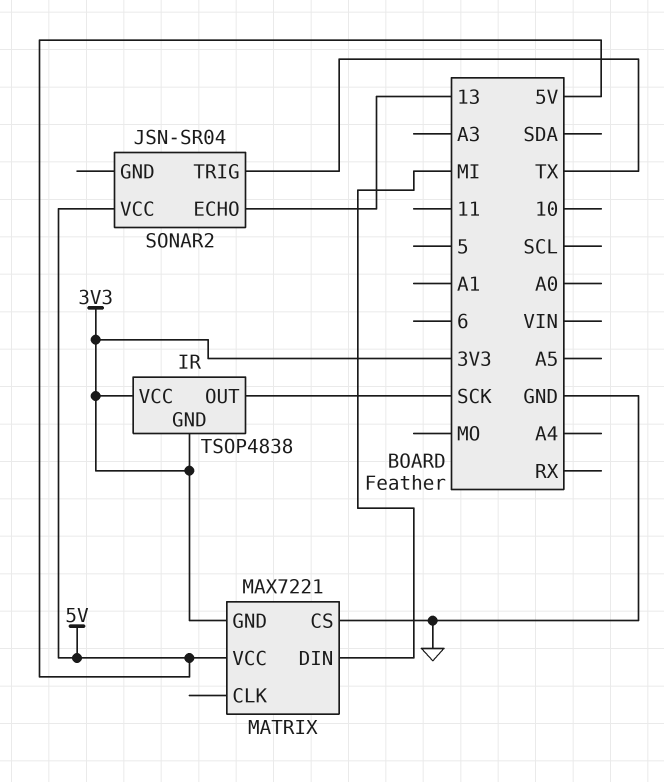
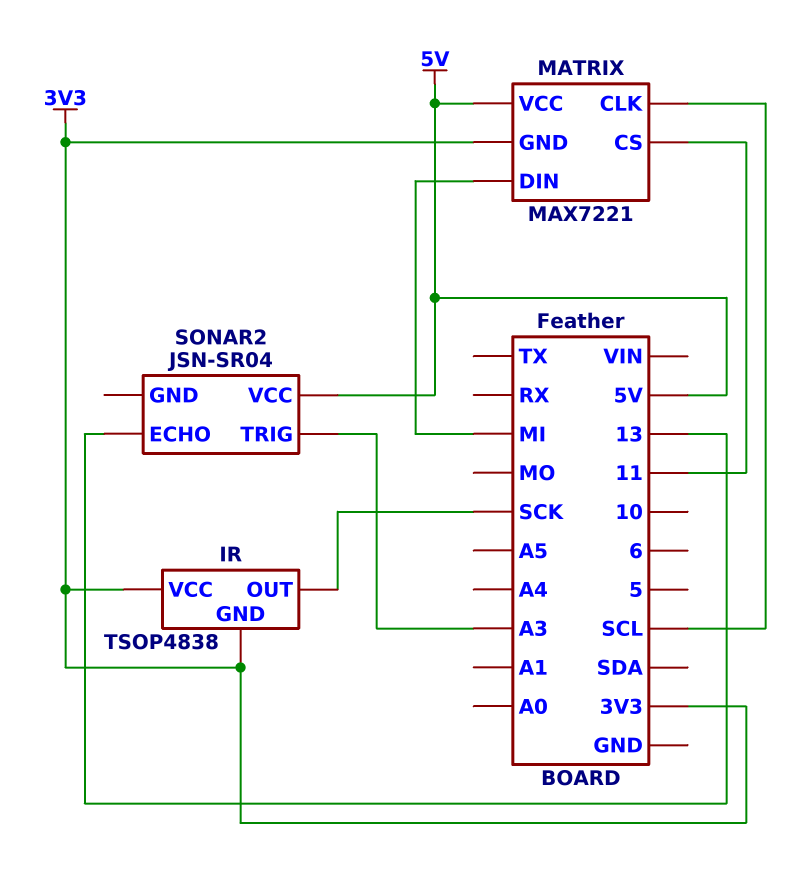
MATRIX pin CLK: none -> SCL
MATRIX pin CS: GND -> 11
SONAR2 pin TRIG: TX -> A3

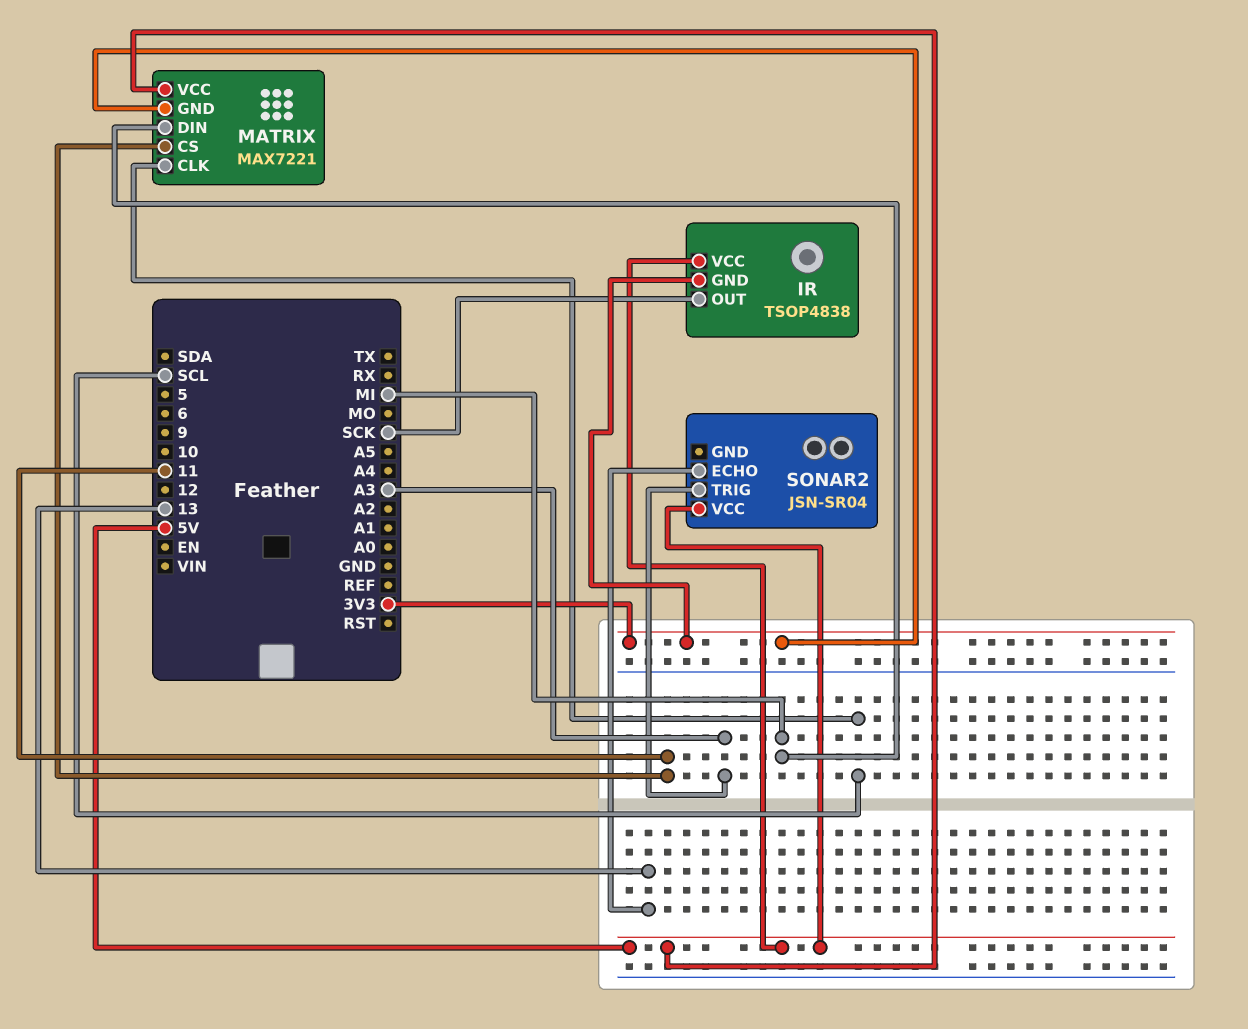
IR pin VCC: 3V3 -> 5V

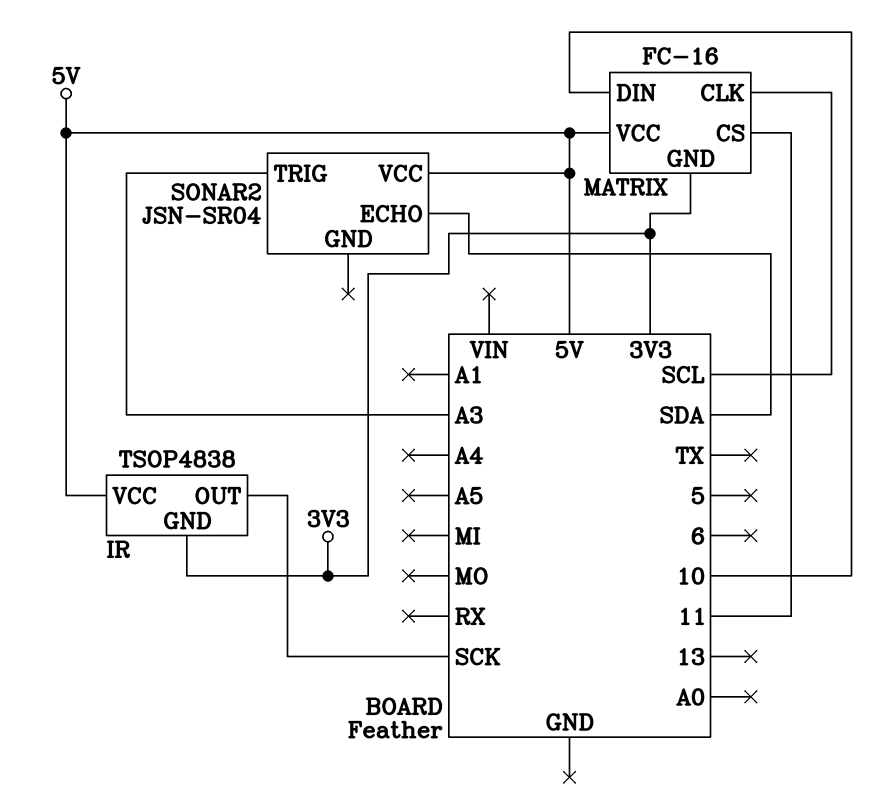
MATRIX: MAX7221 -> FC-16
MATRIX pin DIN: MI -> 10
SONAR2 pin ECHO: 13 -> SDA

